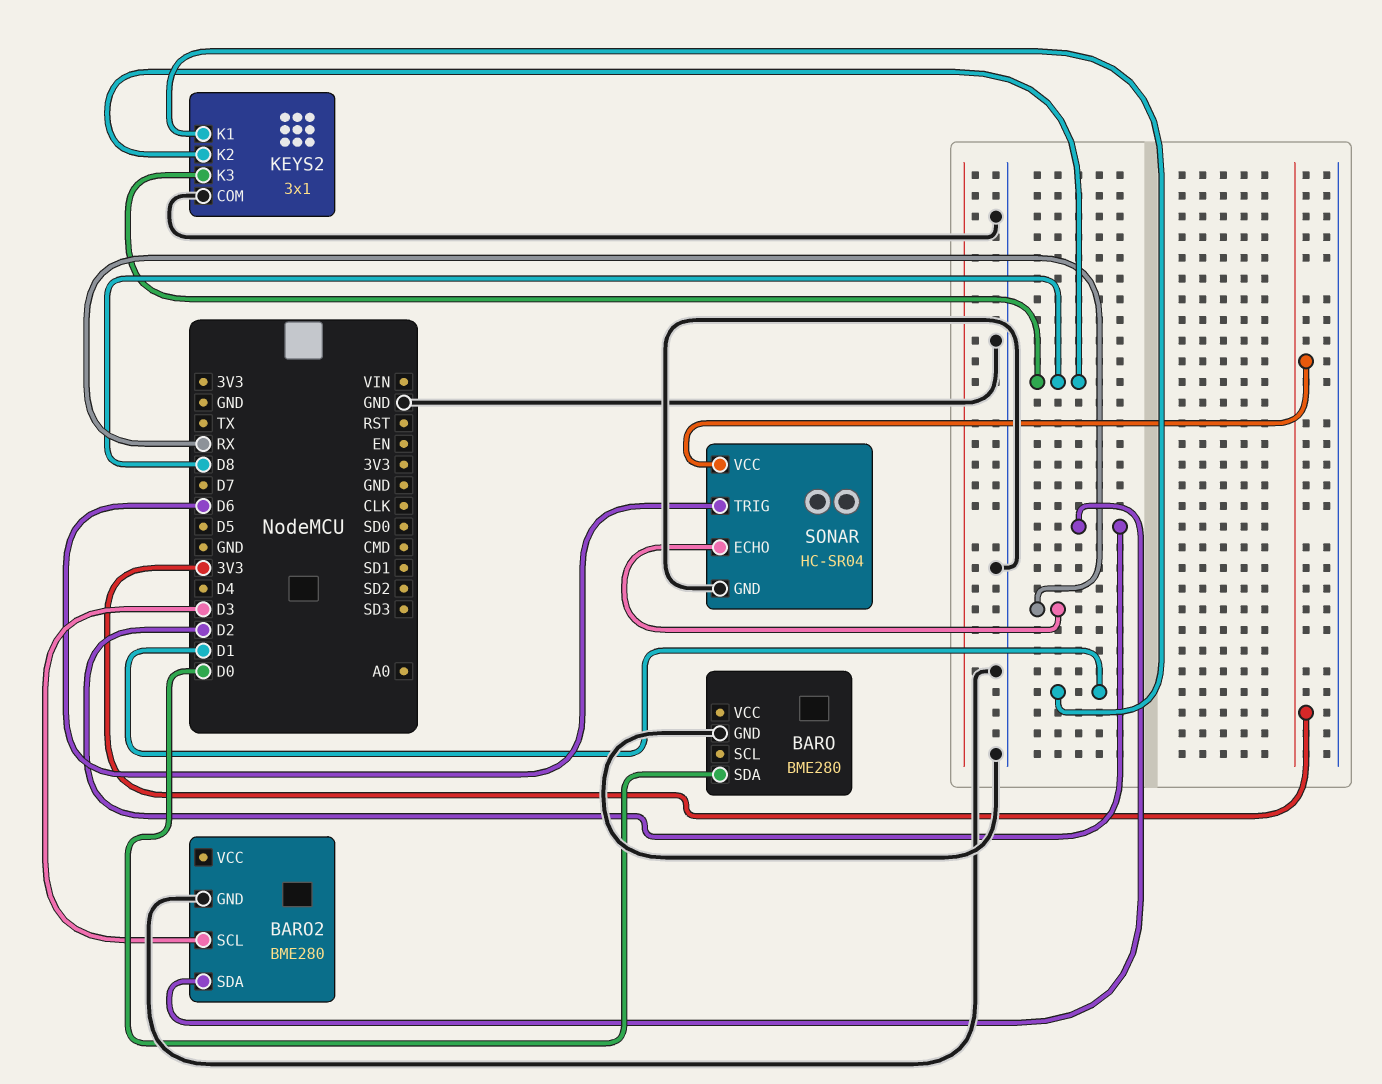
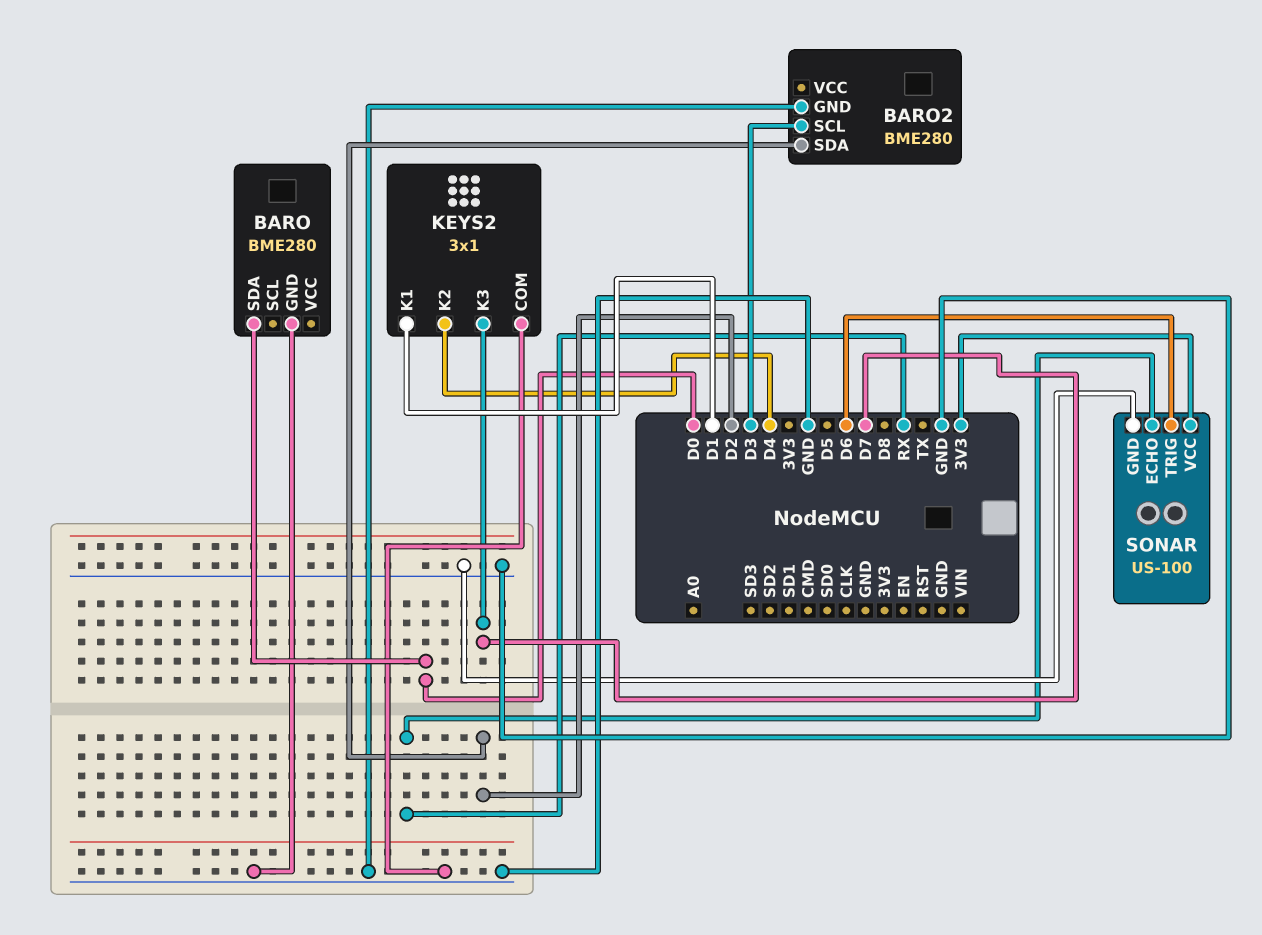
KEYS2 pin K2: D8 -> D4
KEYS2 pin K3: D8 -> D7
SONAR: HC-SR04 -> US-100

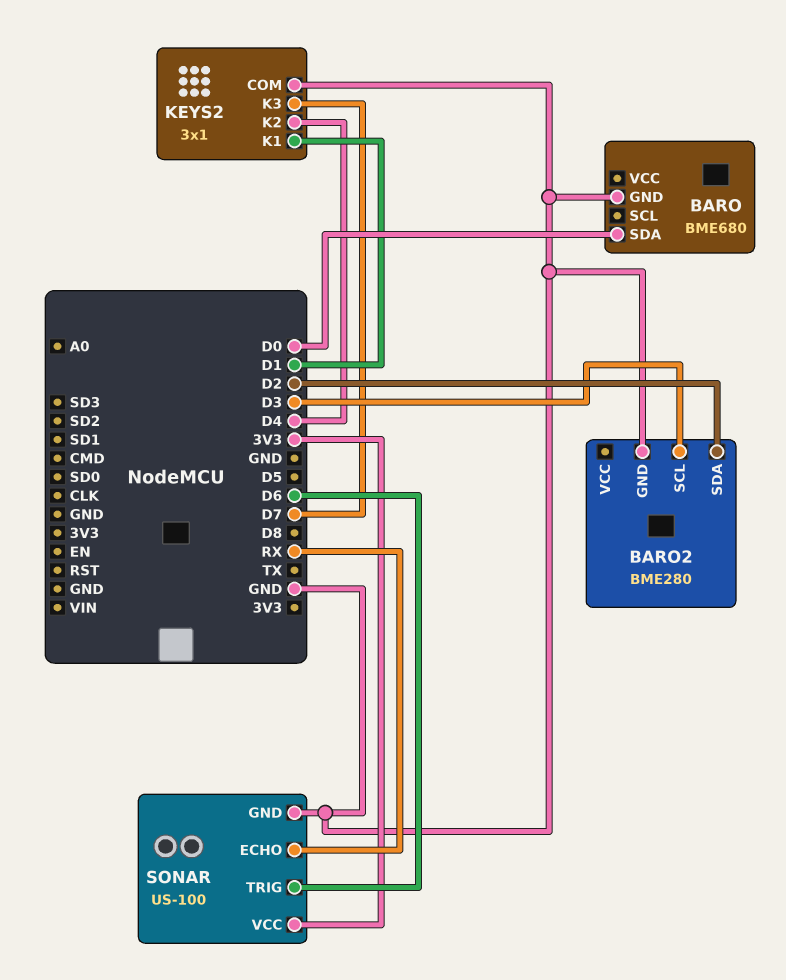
BARO: BME280 -> BME680

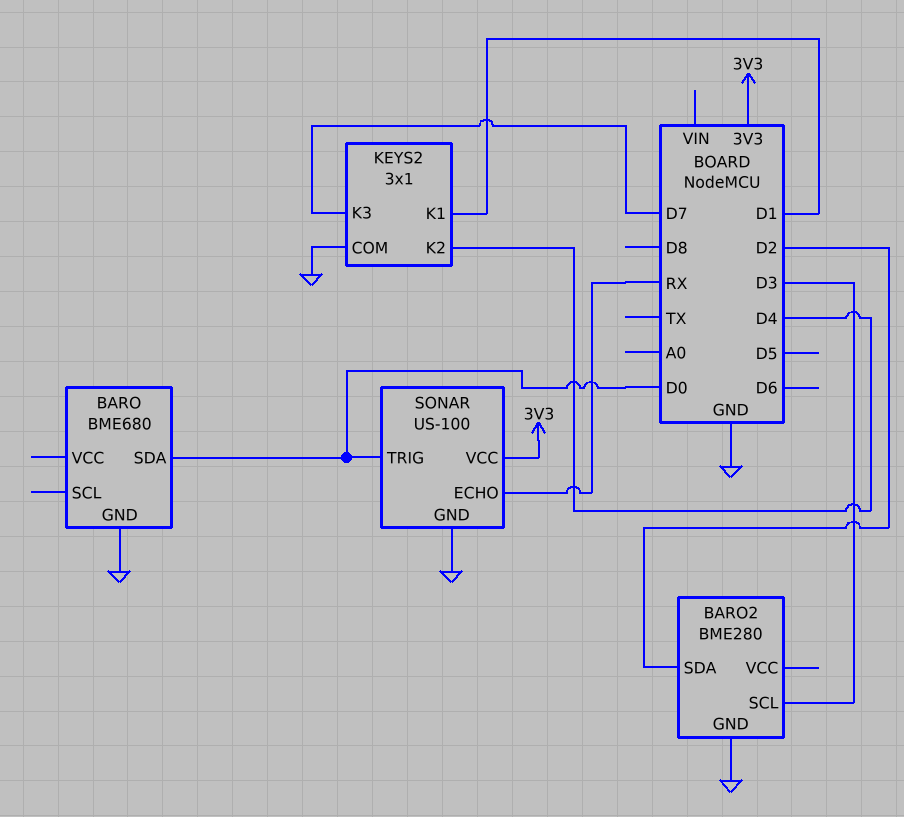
SONAR pin TRIG: D6 -> D0

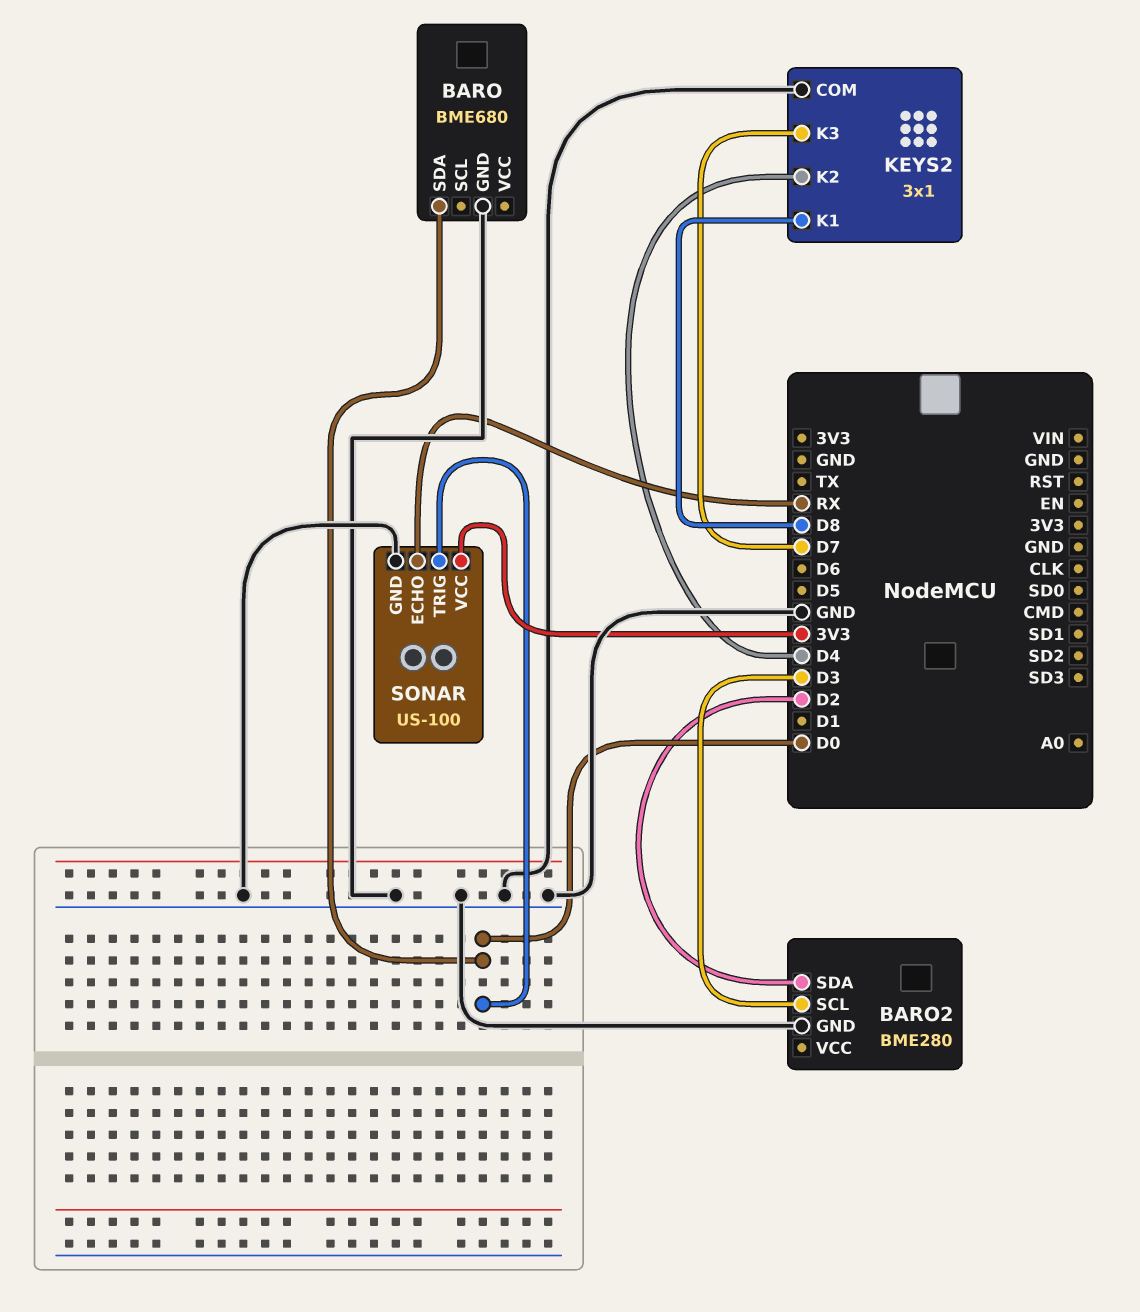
KEYS2 pin K1: D1 -> D8

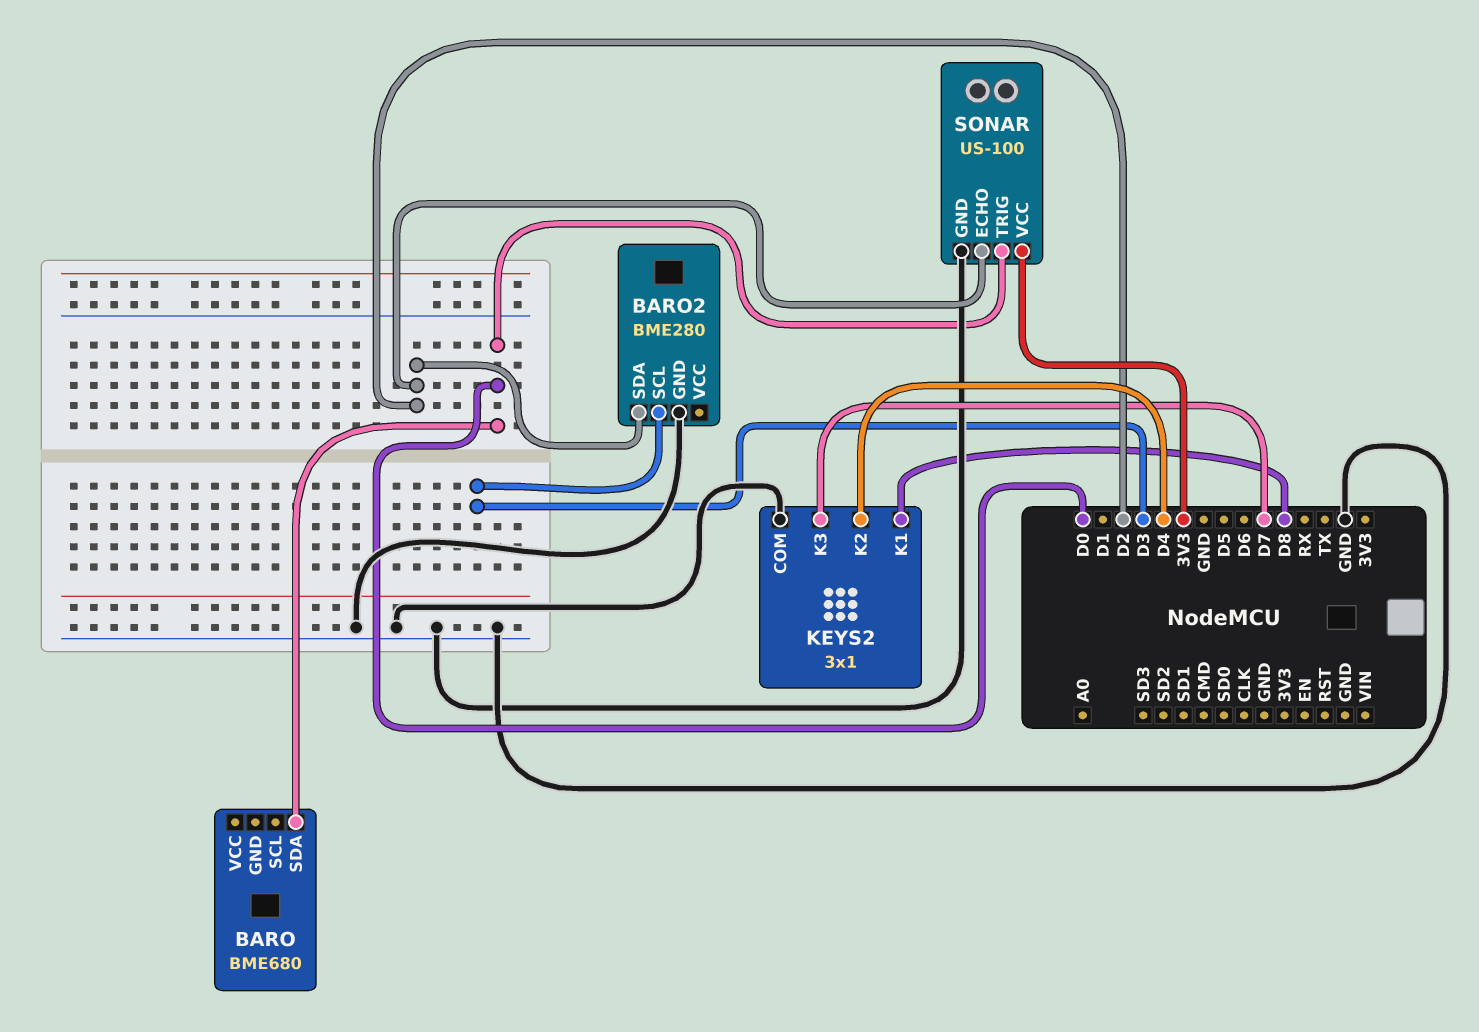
BARO pin GND: GND -> none
SONAR pin ECHO: RX -> D2

